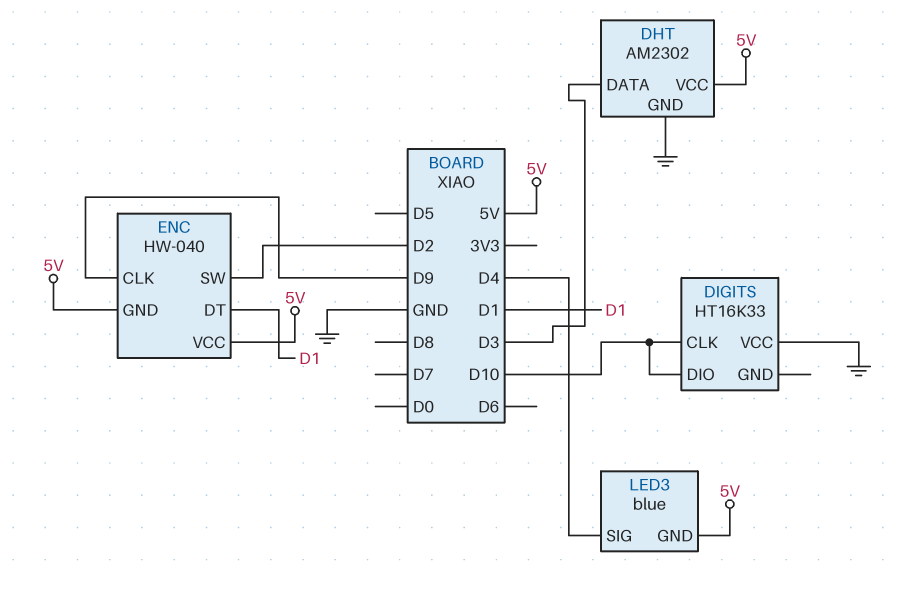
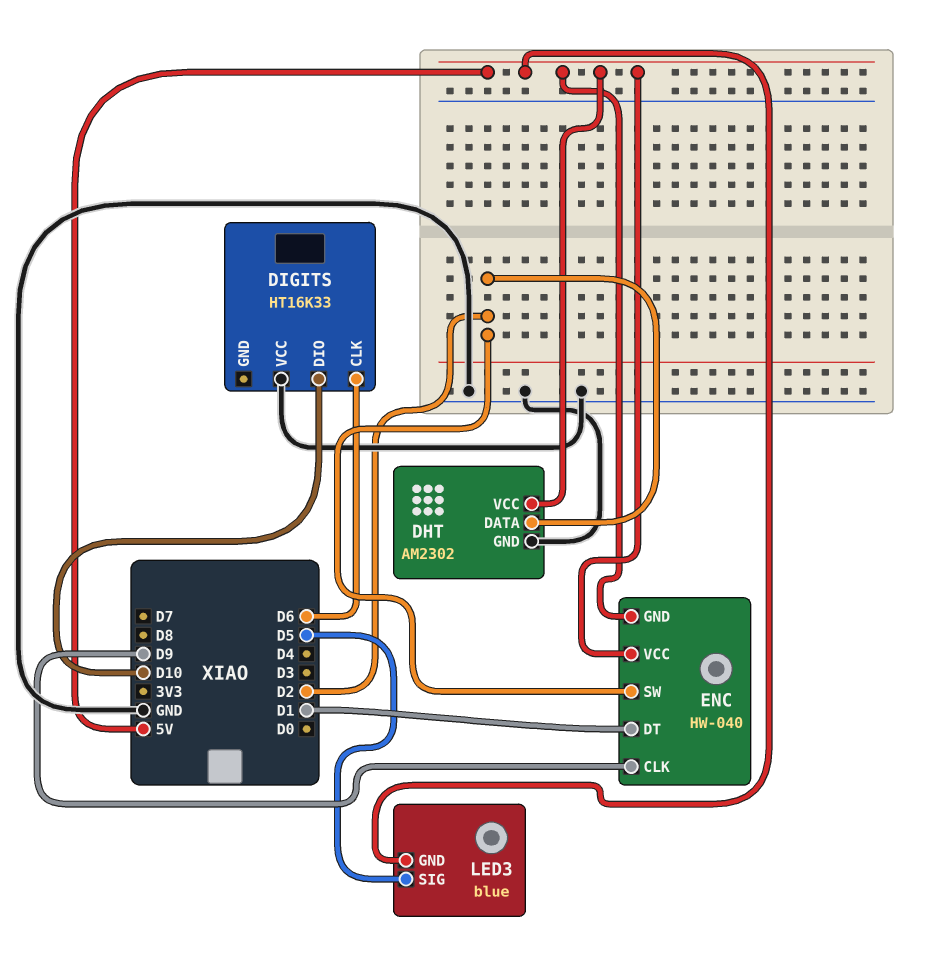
DHT pin DATA: D3 -> D2
DIGITS pin CLK: D10 -> D6
LED3 pin SIG: D4 -> D5

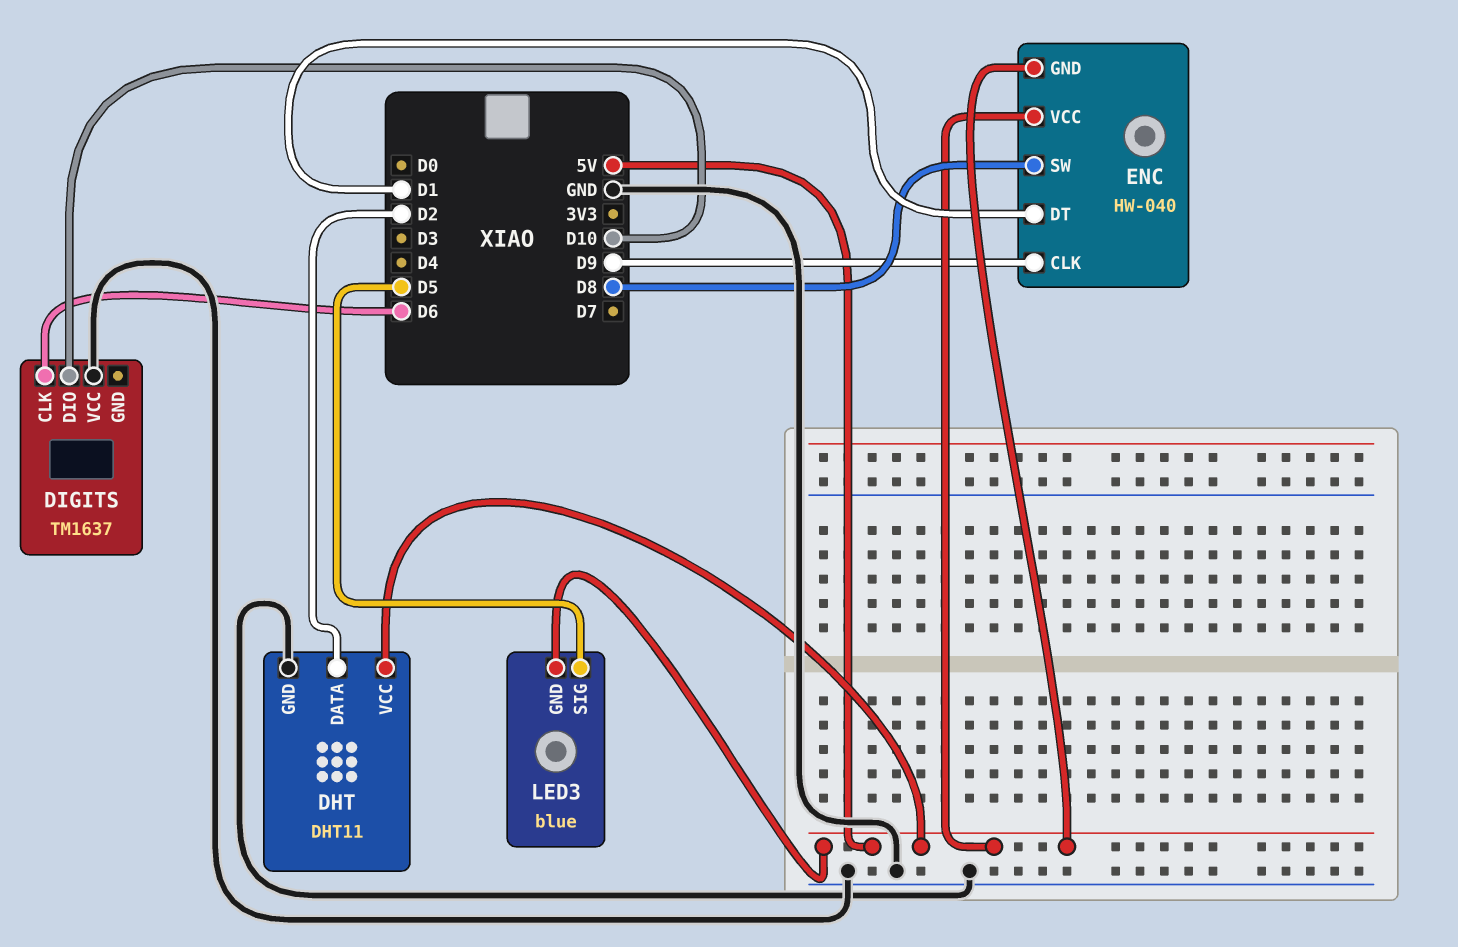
DHT: AM2302 -> DHT11
DIGITS: HT16K33 -> TM1637
ENC pin SW: D2 -> D8

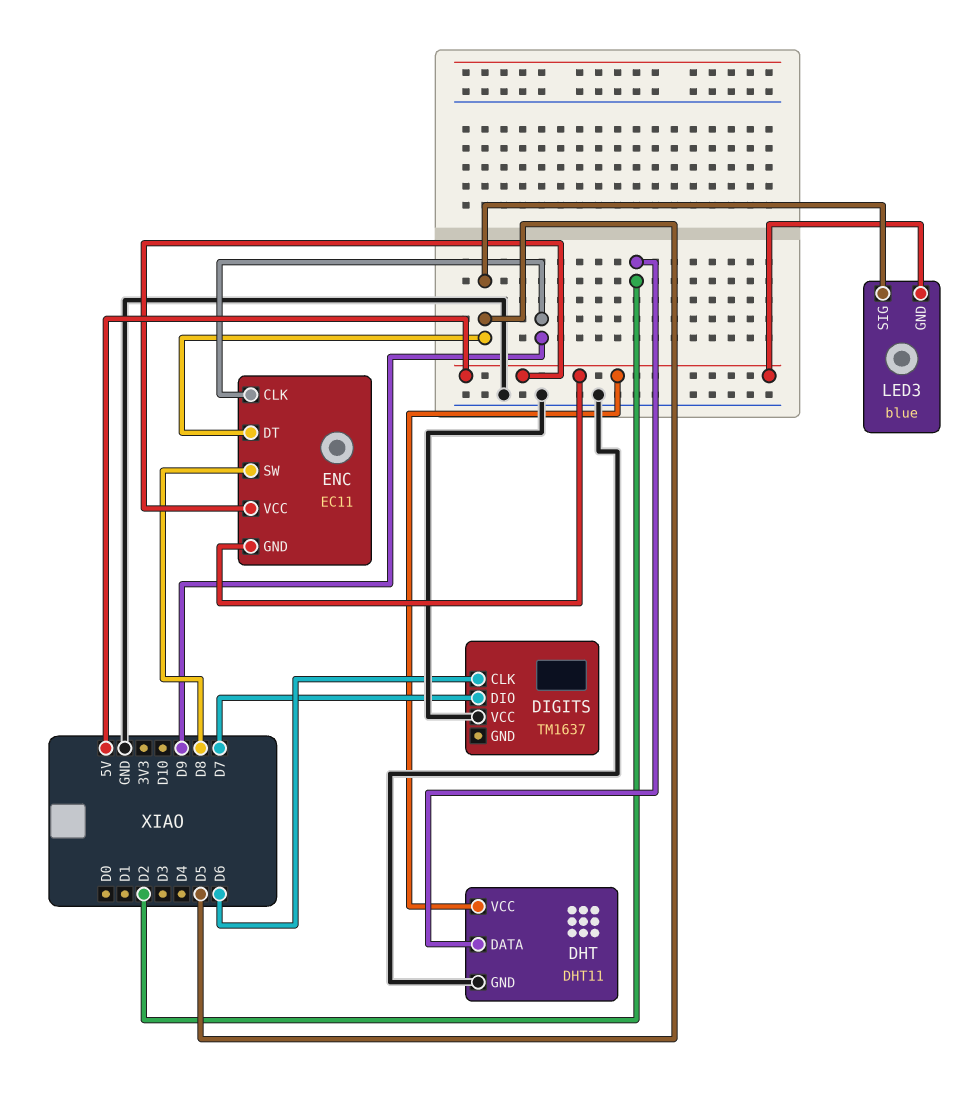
DIGITS pin DIO: D10 -> D7
ENC: HW-040 -> EC11
ENC pin DT: D1 -> D5

